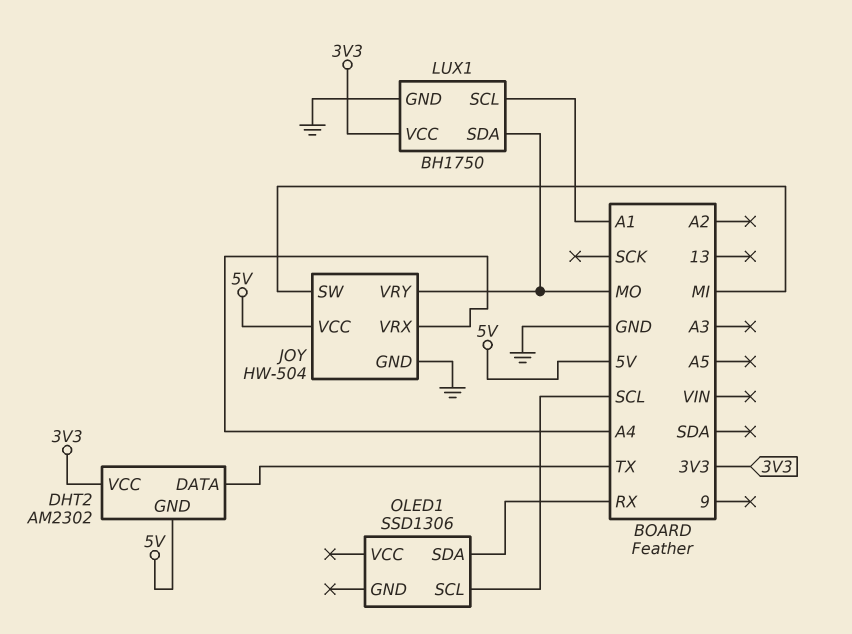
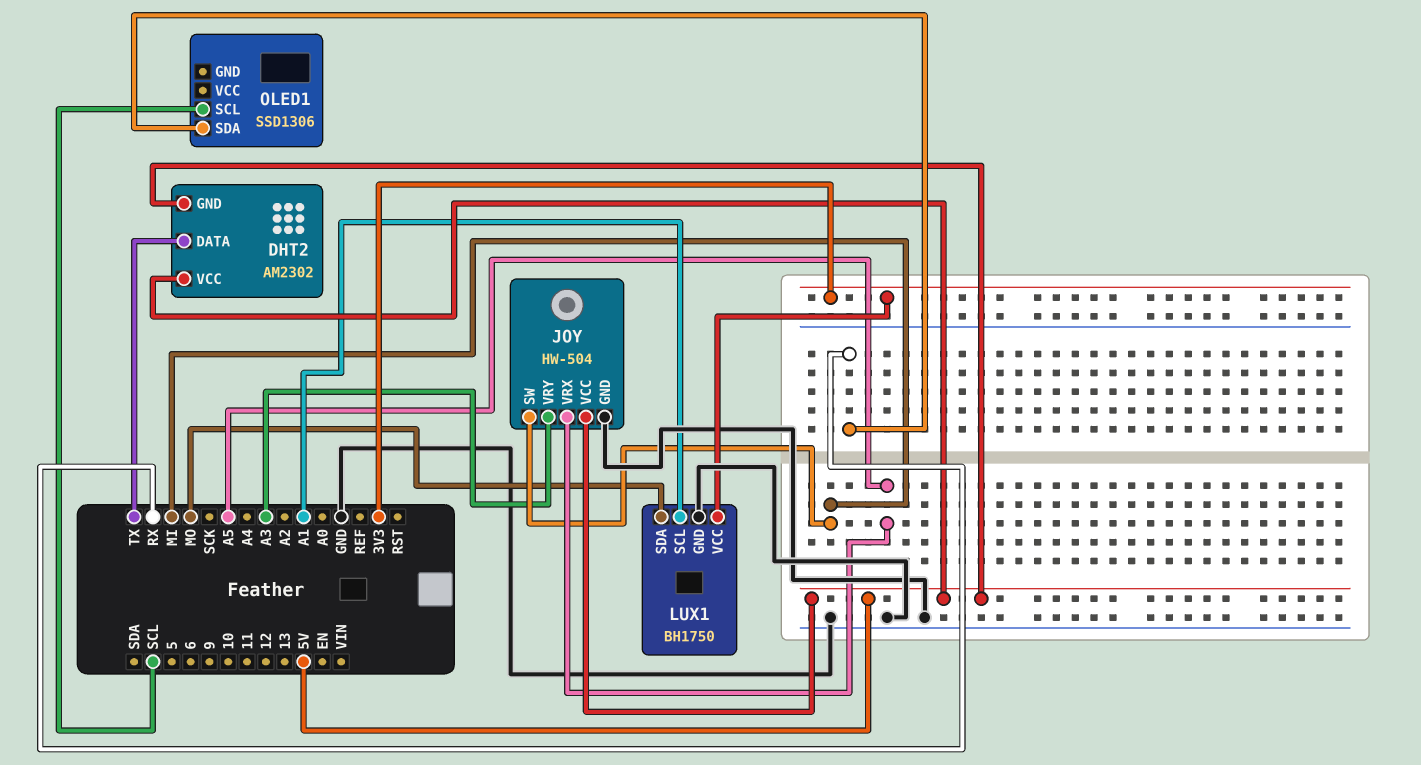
DHT2 pin VCC: 3V3 -> 5V
JOY pin VRX: A4 -> A5
JOY pin VRY: MO -> A3

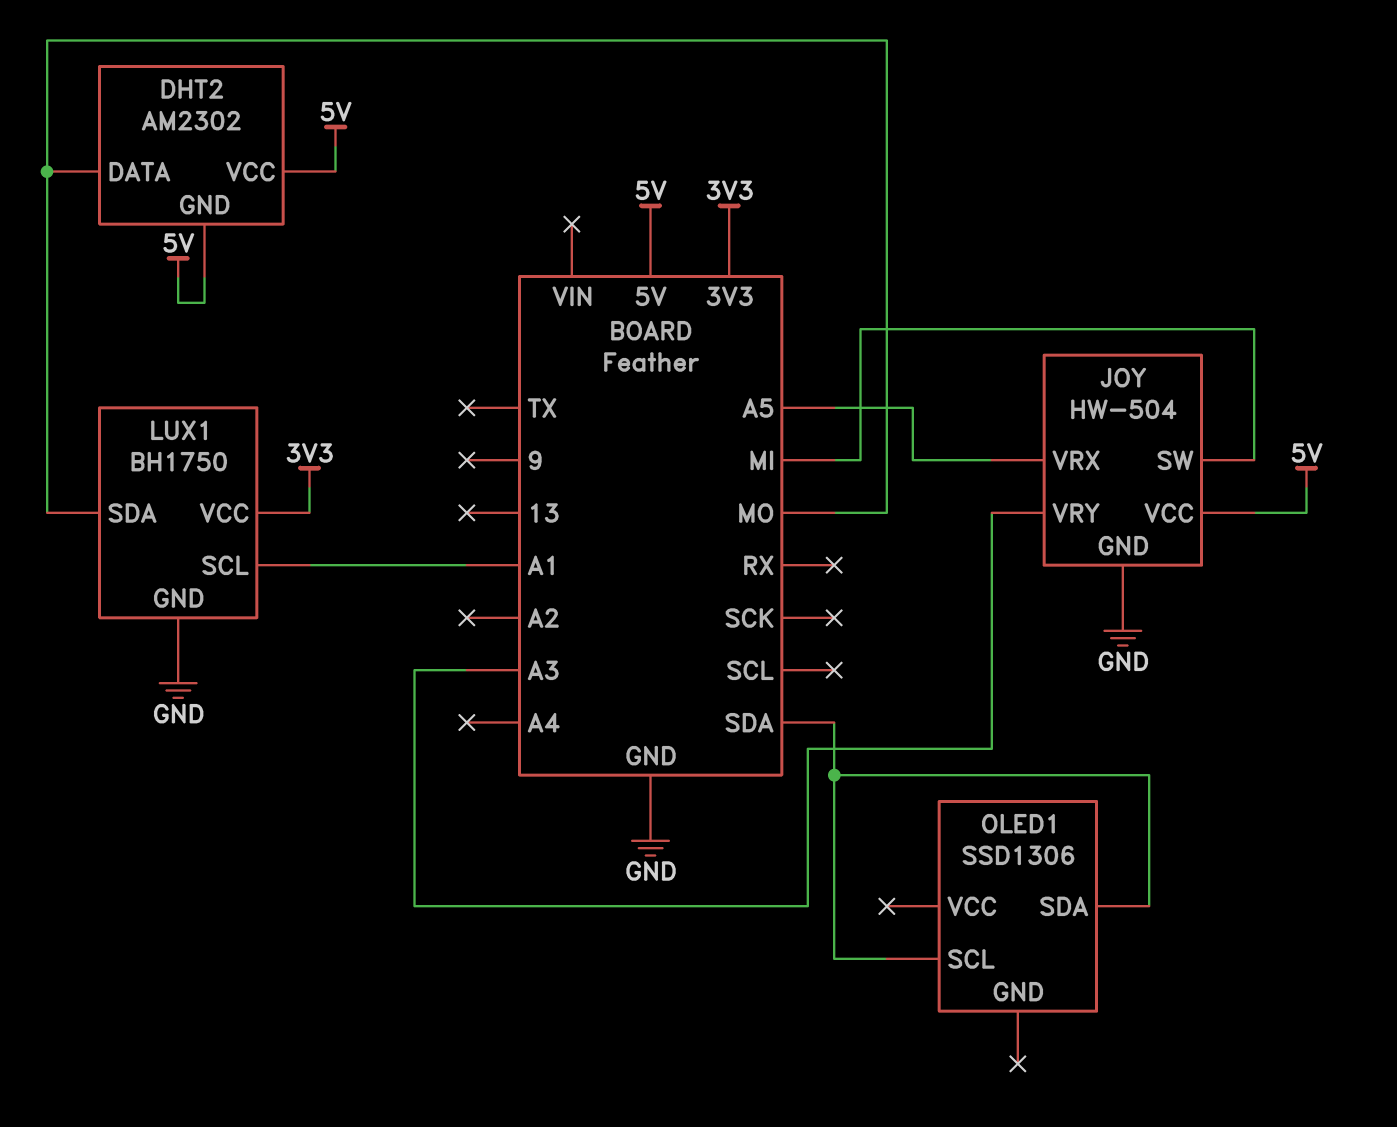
DHT2 pin DATA: TX -> MO
OLED1 pin SCL: SCL -> SDA
OLED1 pin SDA: RX -> SDA

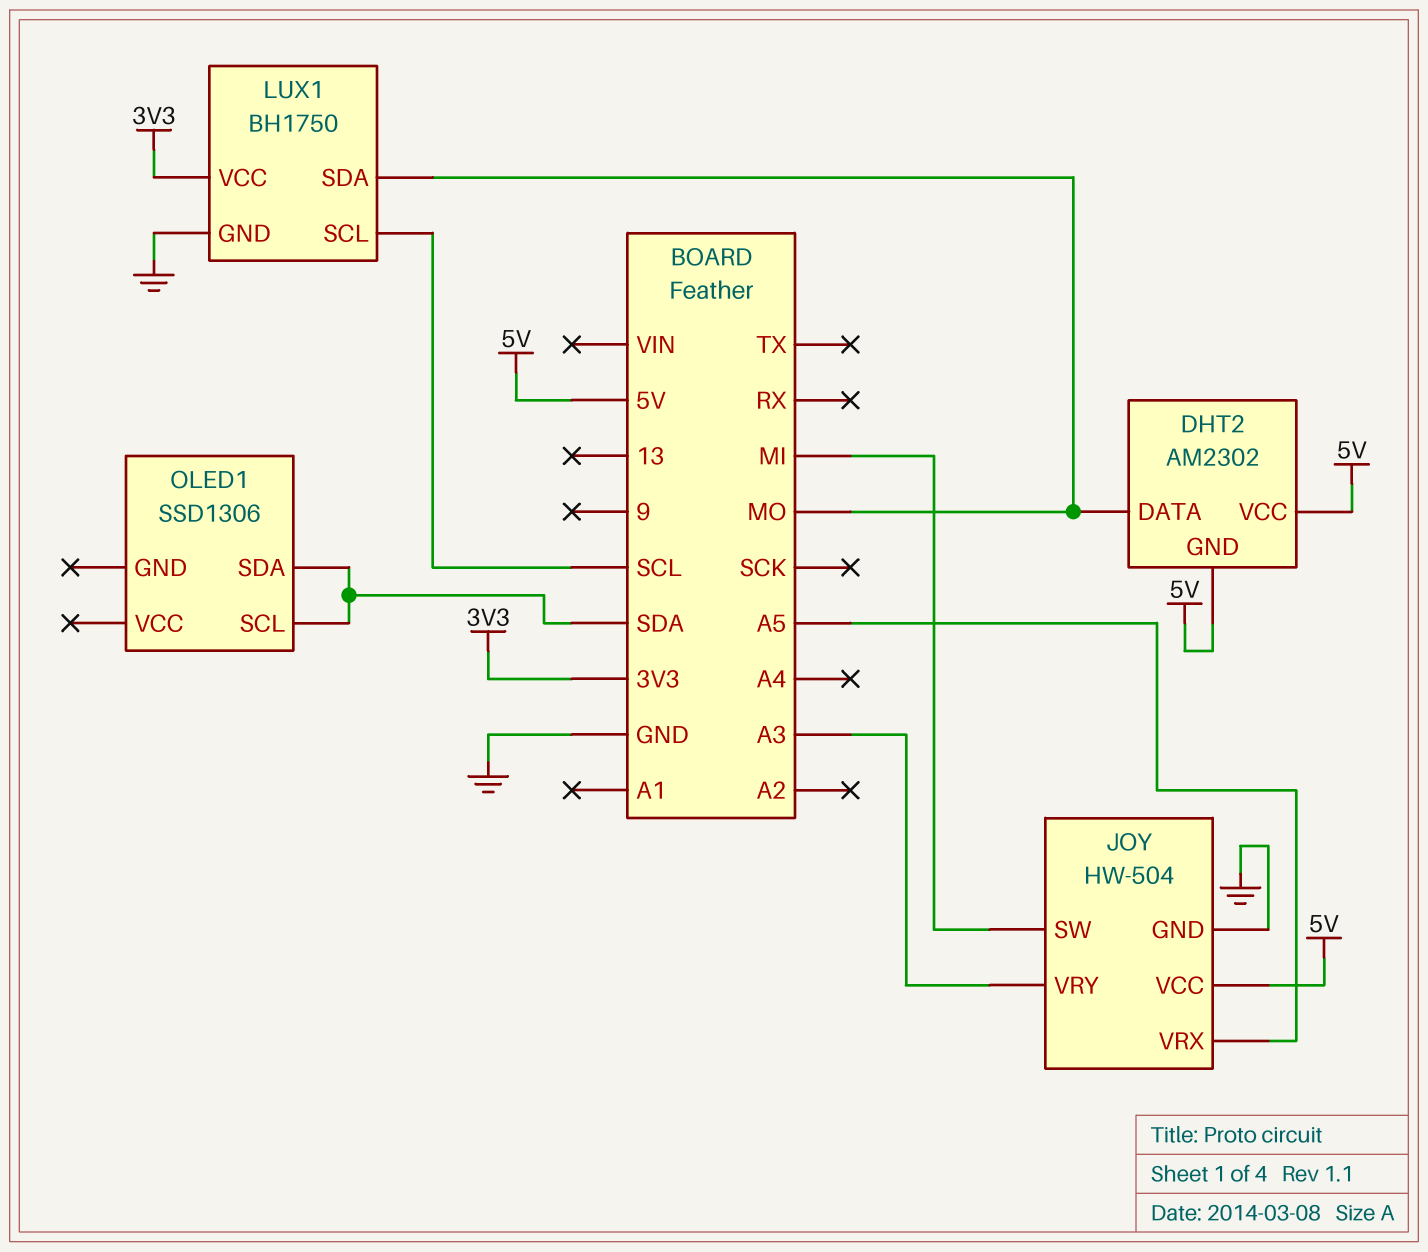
LUX1 pin SCL: A1 -> SCL

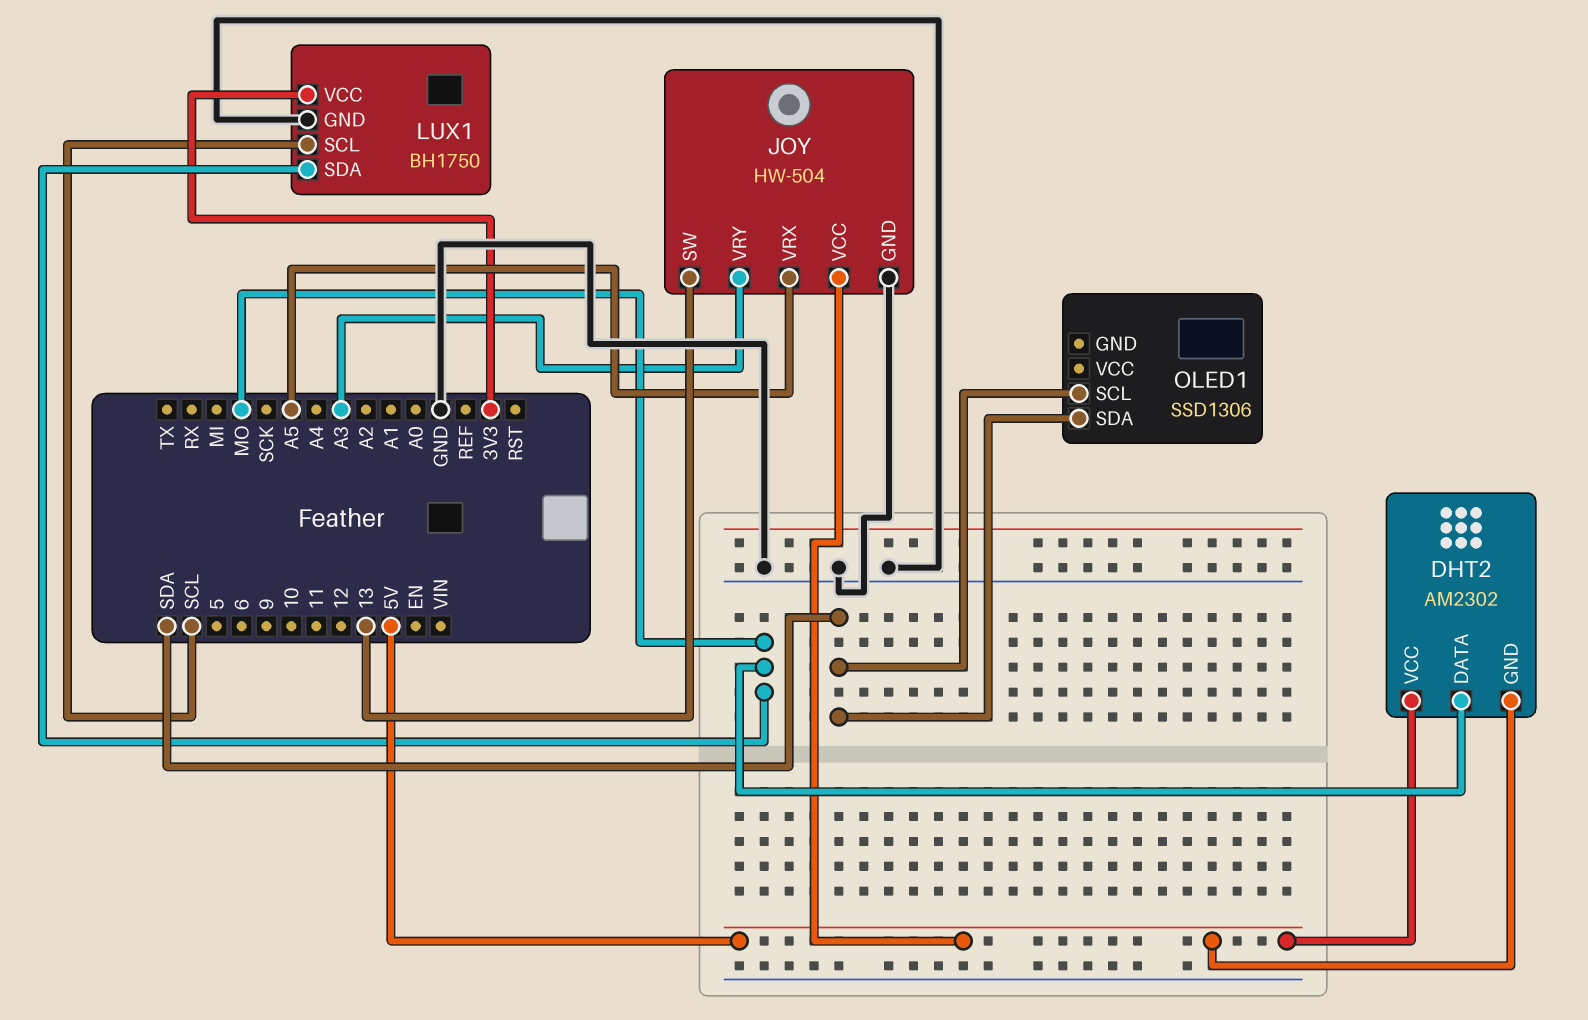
JOY pin SW: MI -> 13

